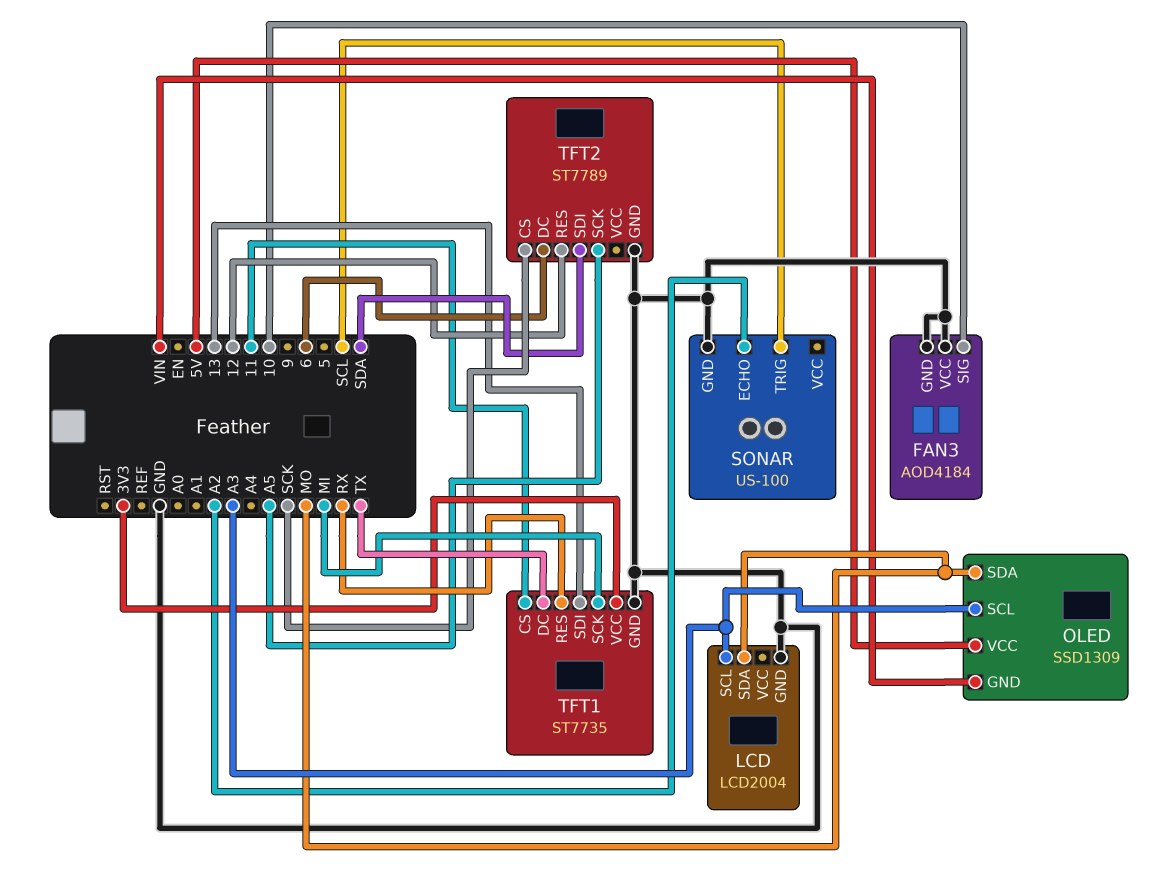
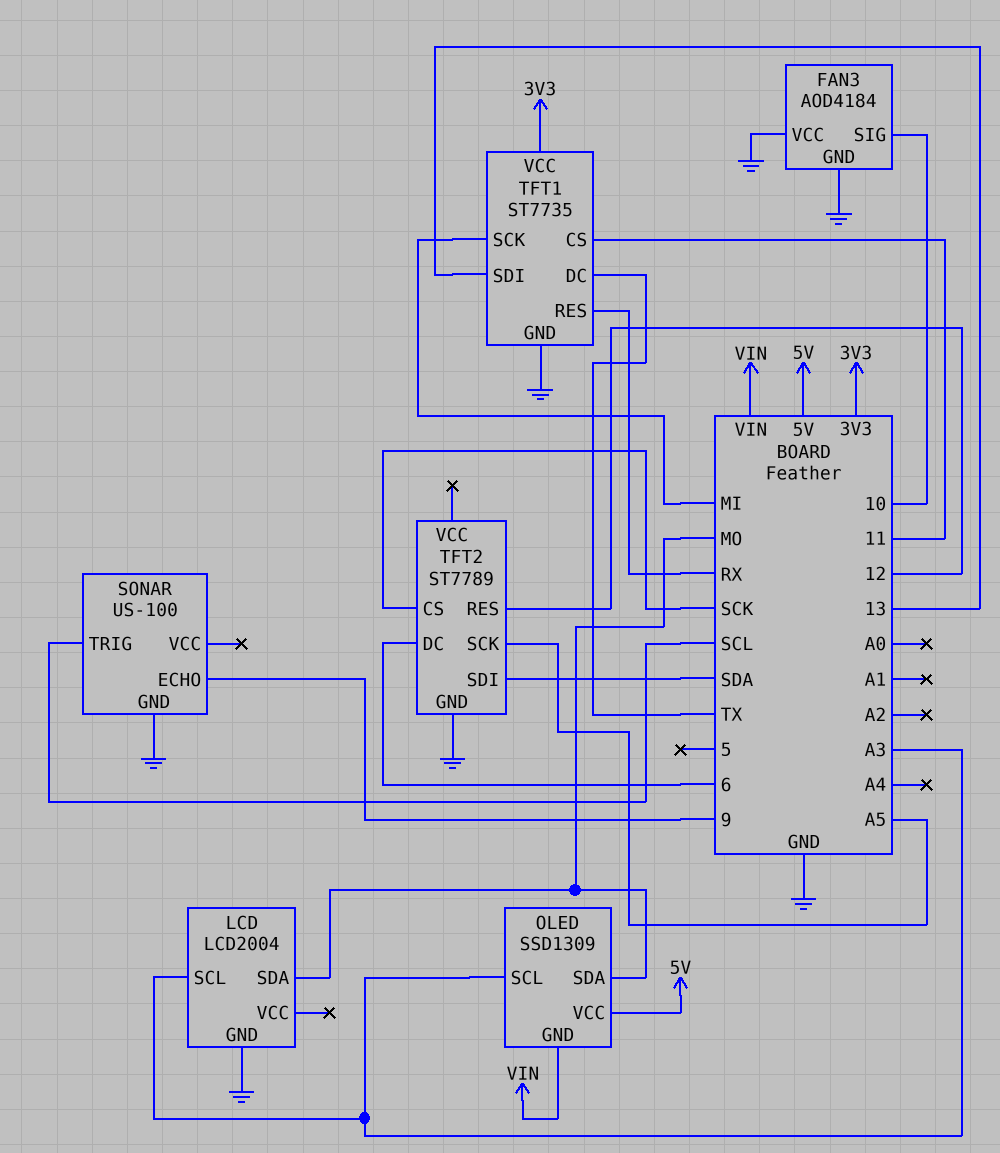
SONAR pin ECHO: A2 -> 9

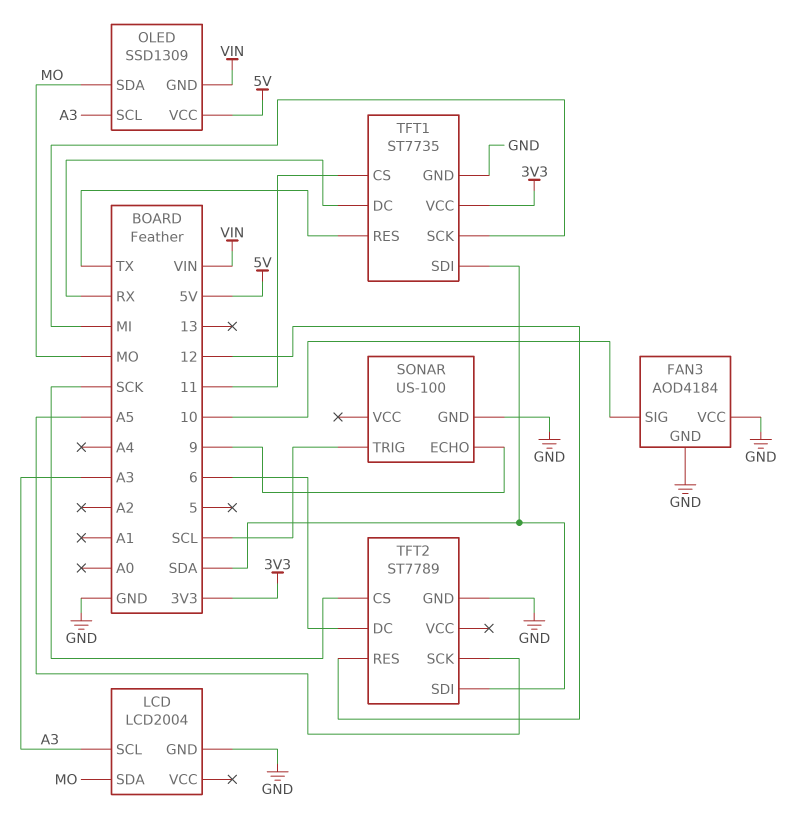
TFT1 pin DC: TX -> RX
TFT1 pin RES: RX -> TX
TFT1 pin SDI: 13 -> SDA

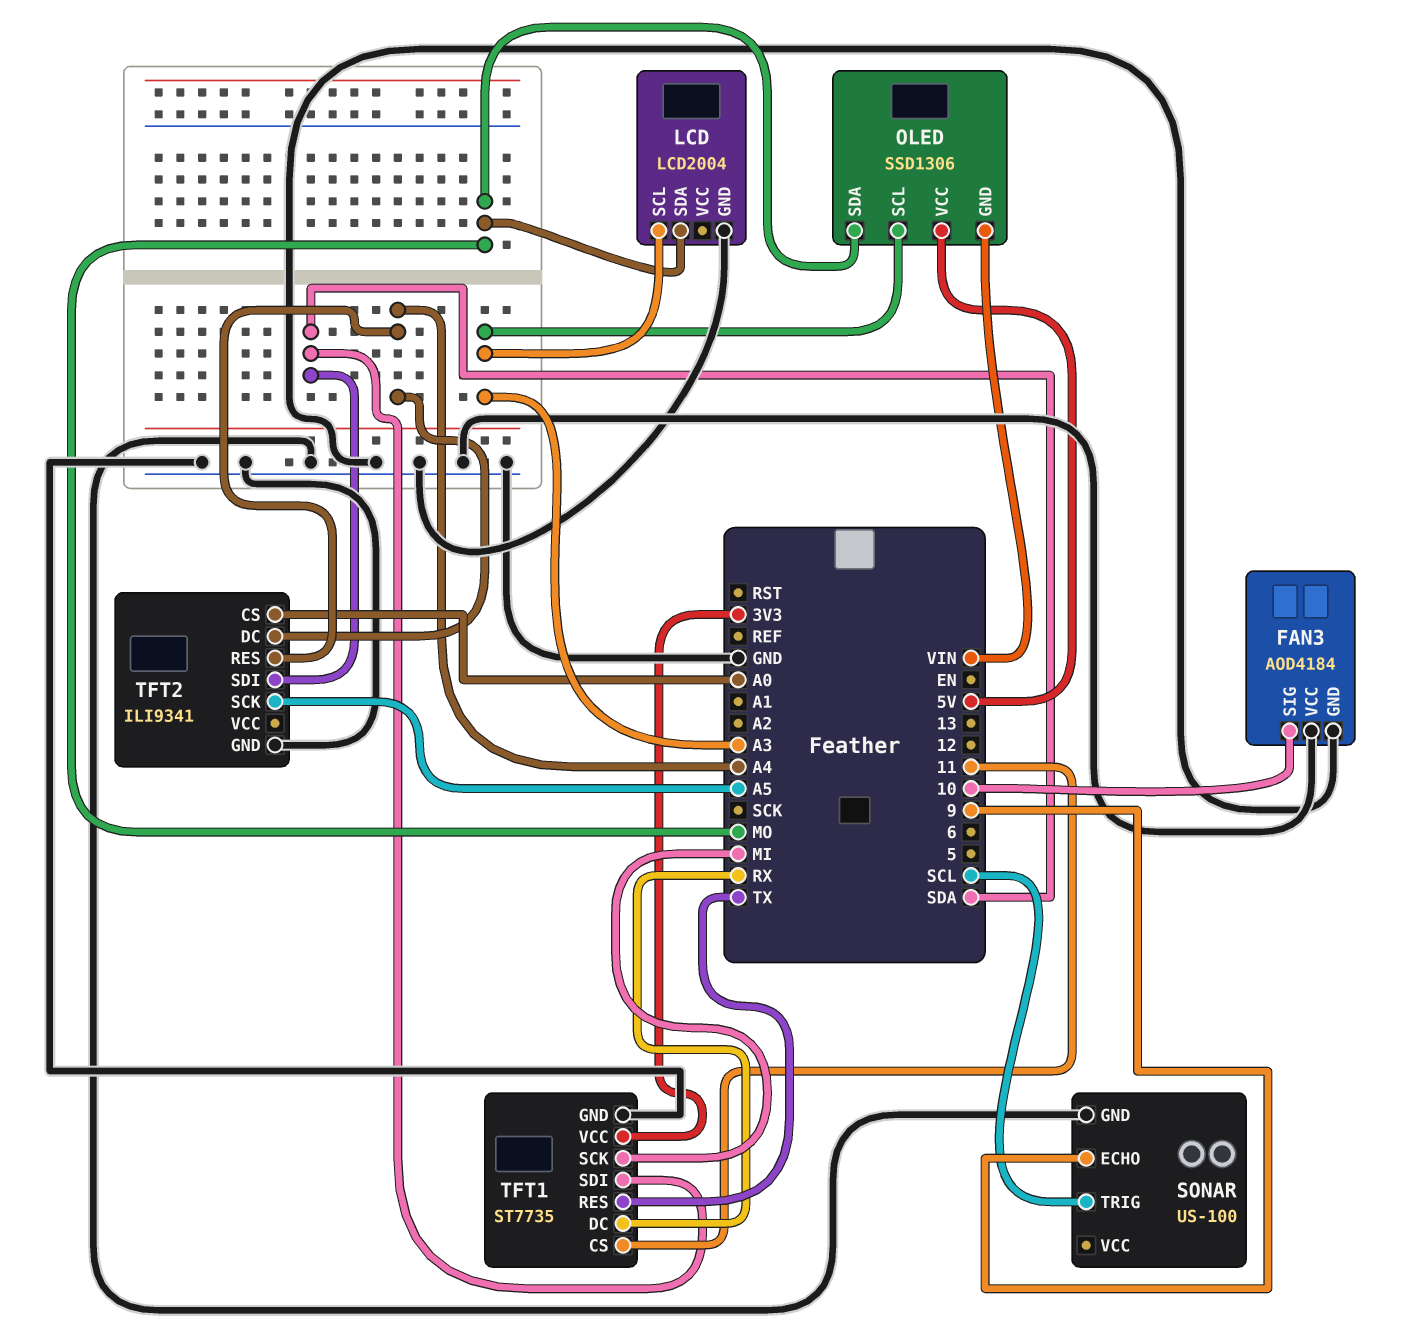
OLED: SSD1309 -> SSD1306
TFT2: ST7789 -> ILI9341
TFT2 pin CS: SCK -> A0
TFT2 pin DC: 6 -> A4
TFT2 pin RES: 12 -> A4

